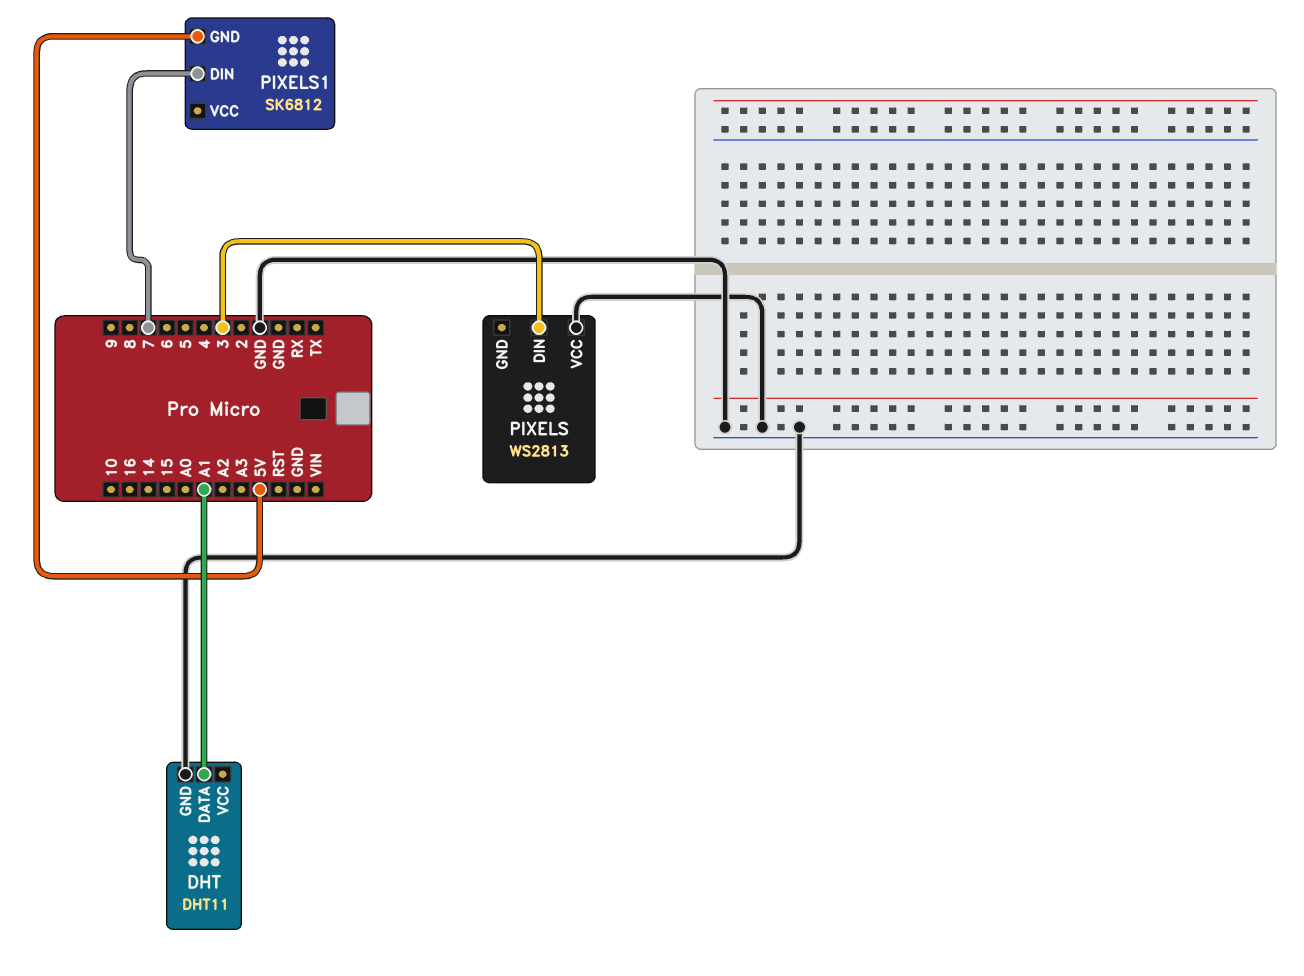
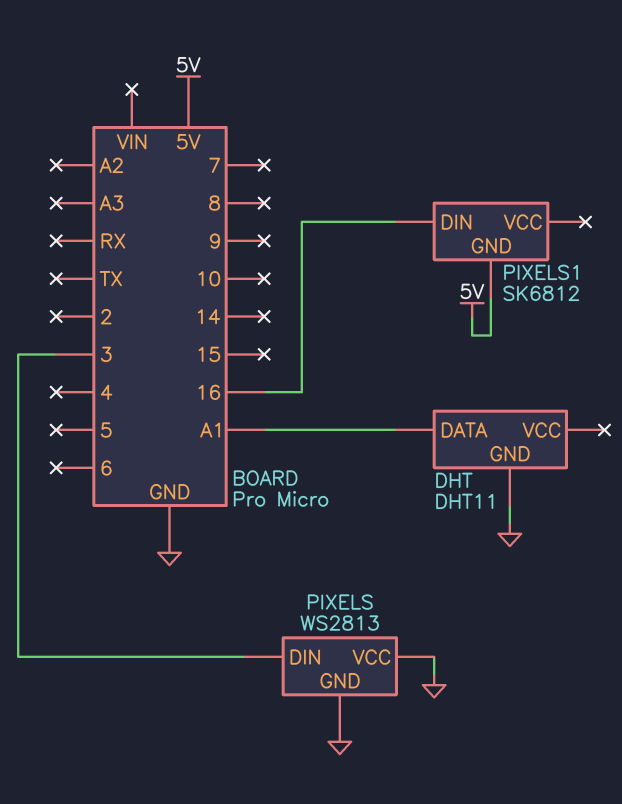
PIXELS pin GND: none -> GND
PIXELS1 pin DIN: 7 -> 16

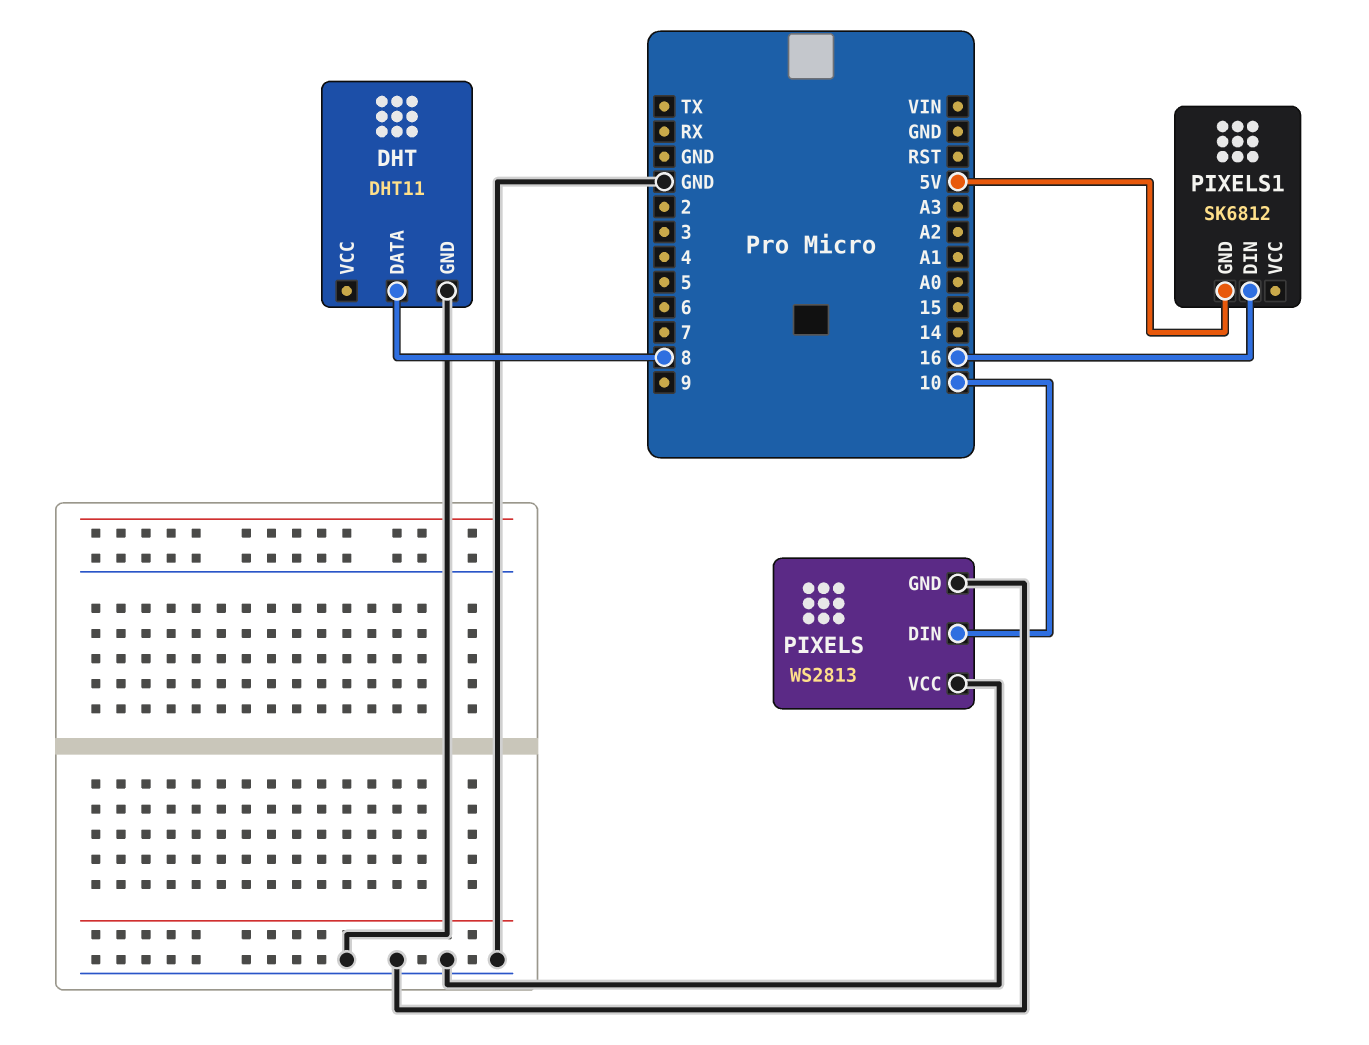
DHT pin DATA: A1 -> 8
PIXELS pin DIN: 3 -> 10

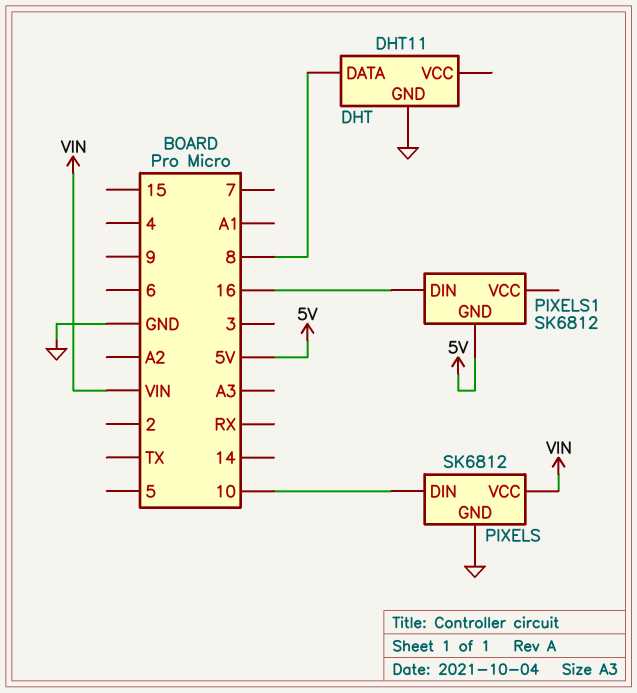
PIXELS: WS2813 -> SK6812
PIXELS pin VCC: GND -> VIN

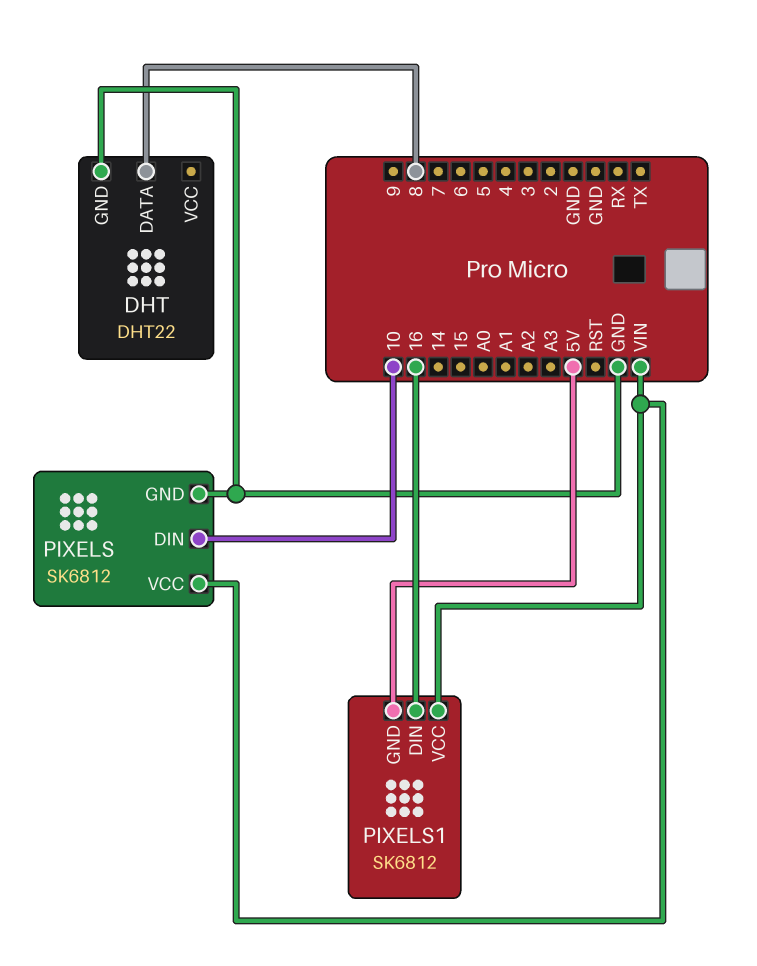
DHT: DHT11 -> DHT22
PIXELS1 pin VCC: none -> VIN

